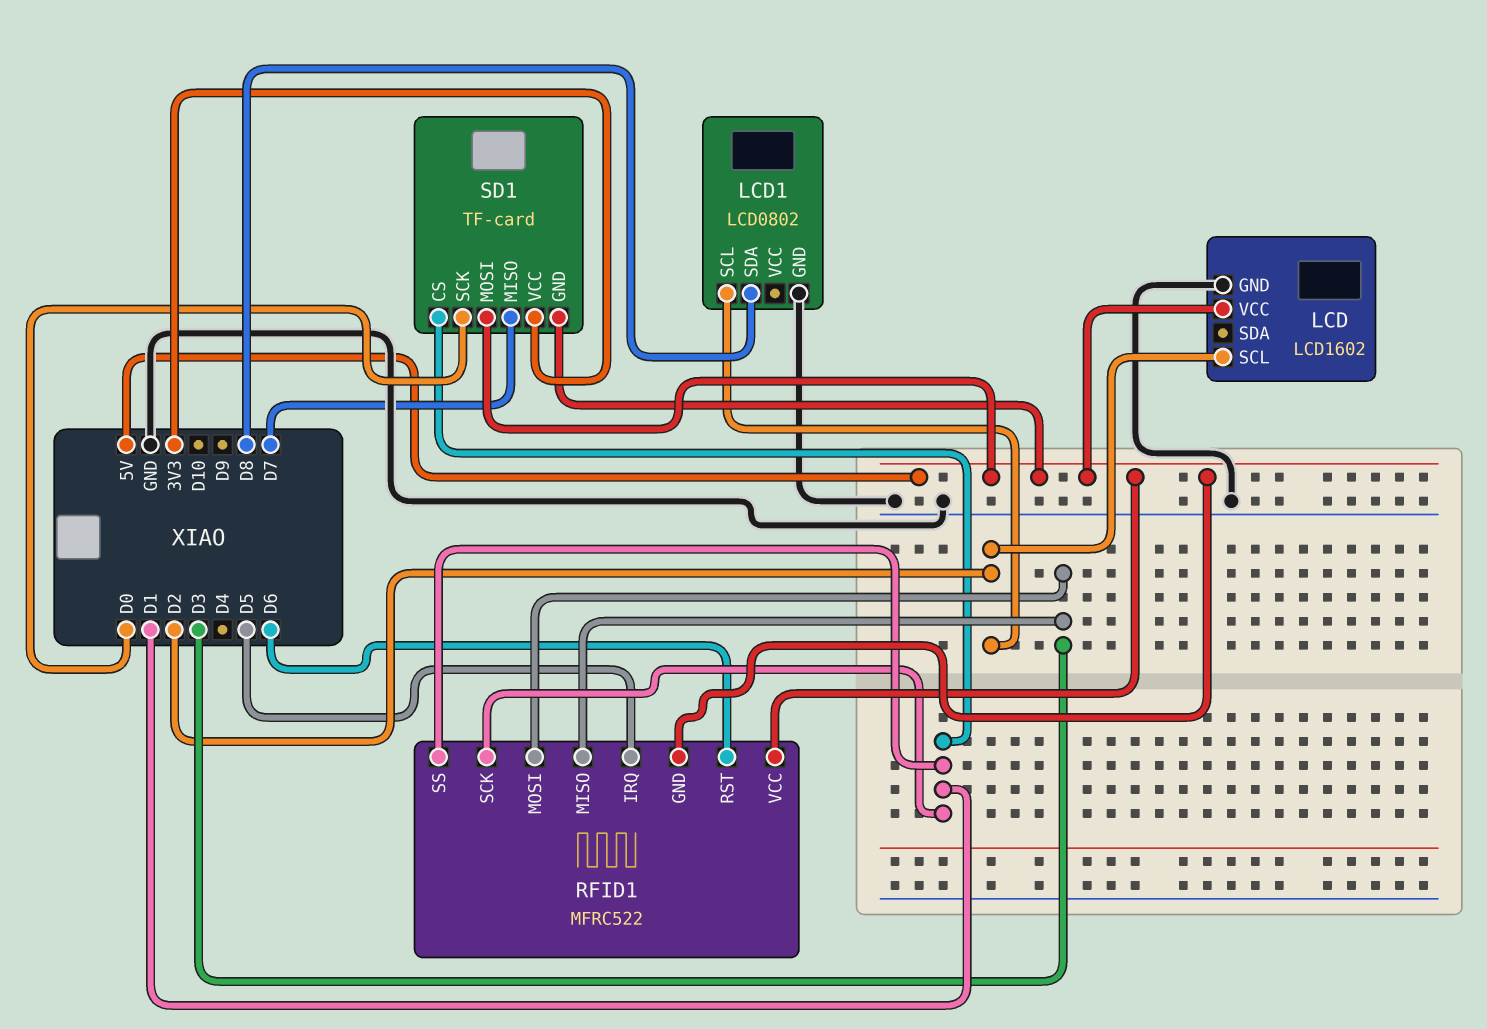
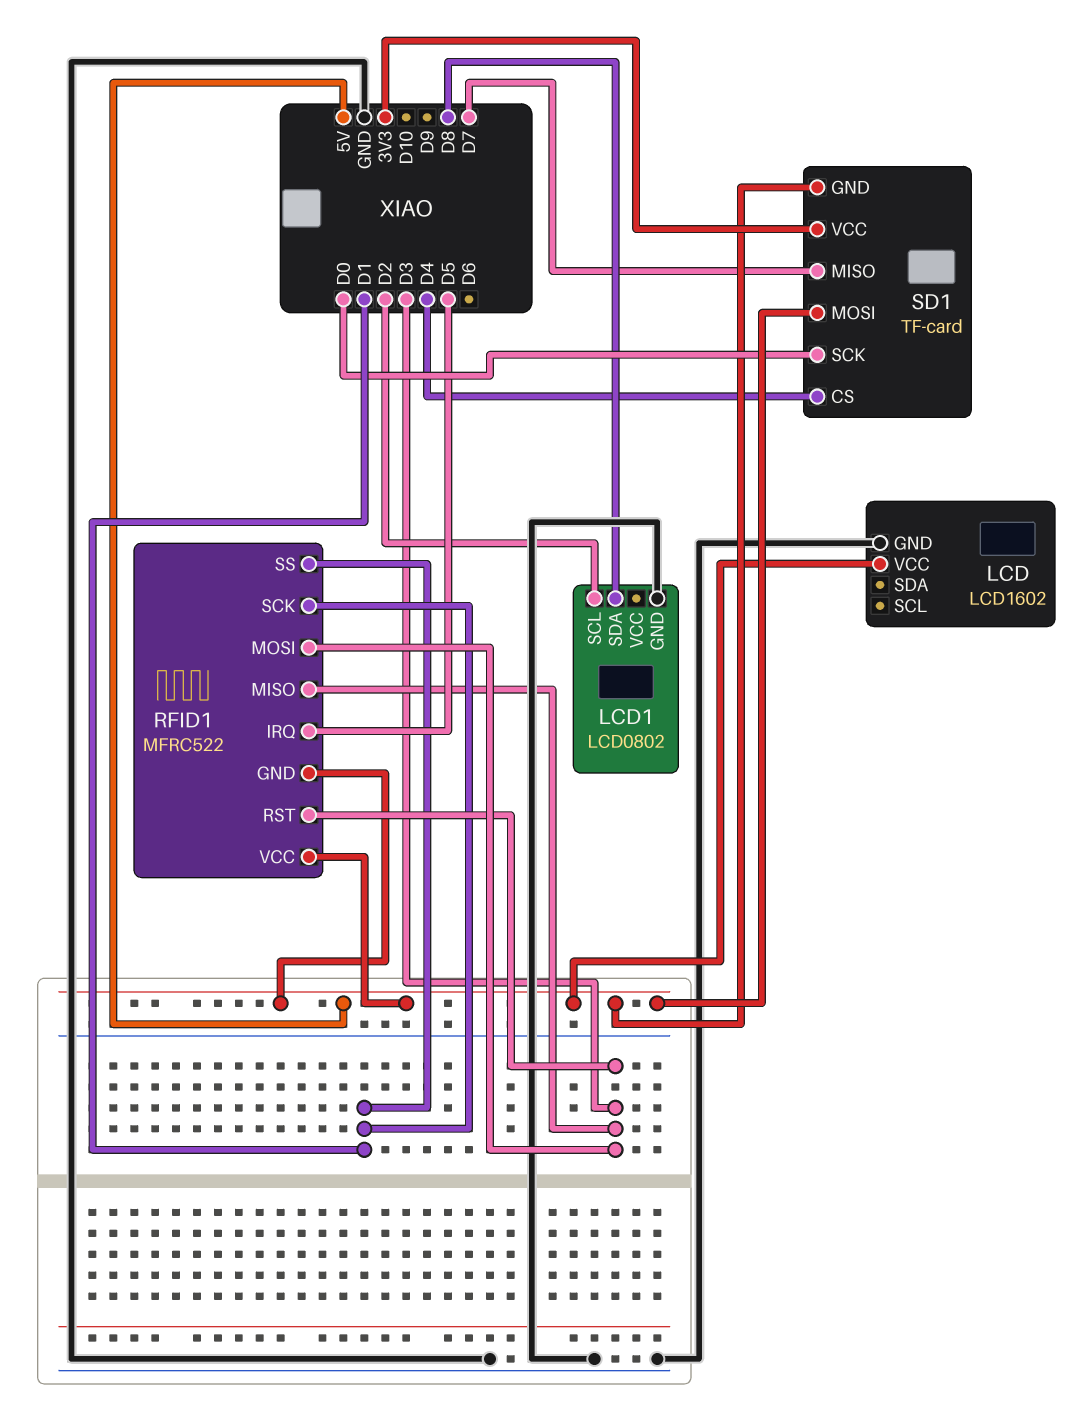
LCD pin SCL: D2 -> none
RFID1 pin RST: D6 -> D3
SD1 pin CS: D1 -> D4

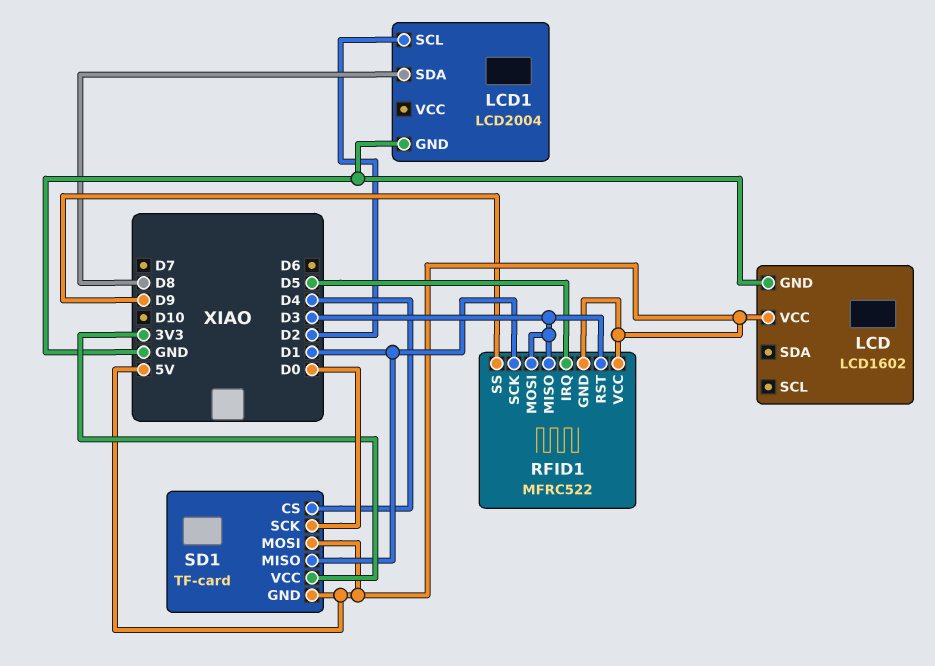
LCD1: LCD0802 -> LCD2004
RFID1 pin SS: D1 -> D9
SD1 pin MISO: D7 -> D1

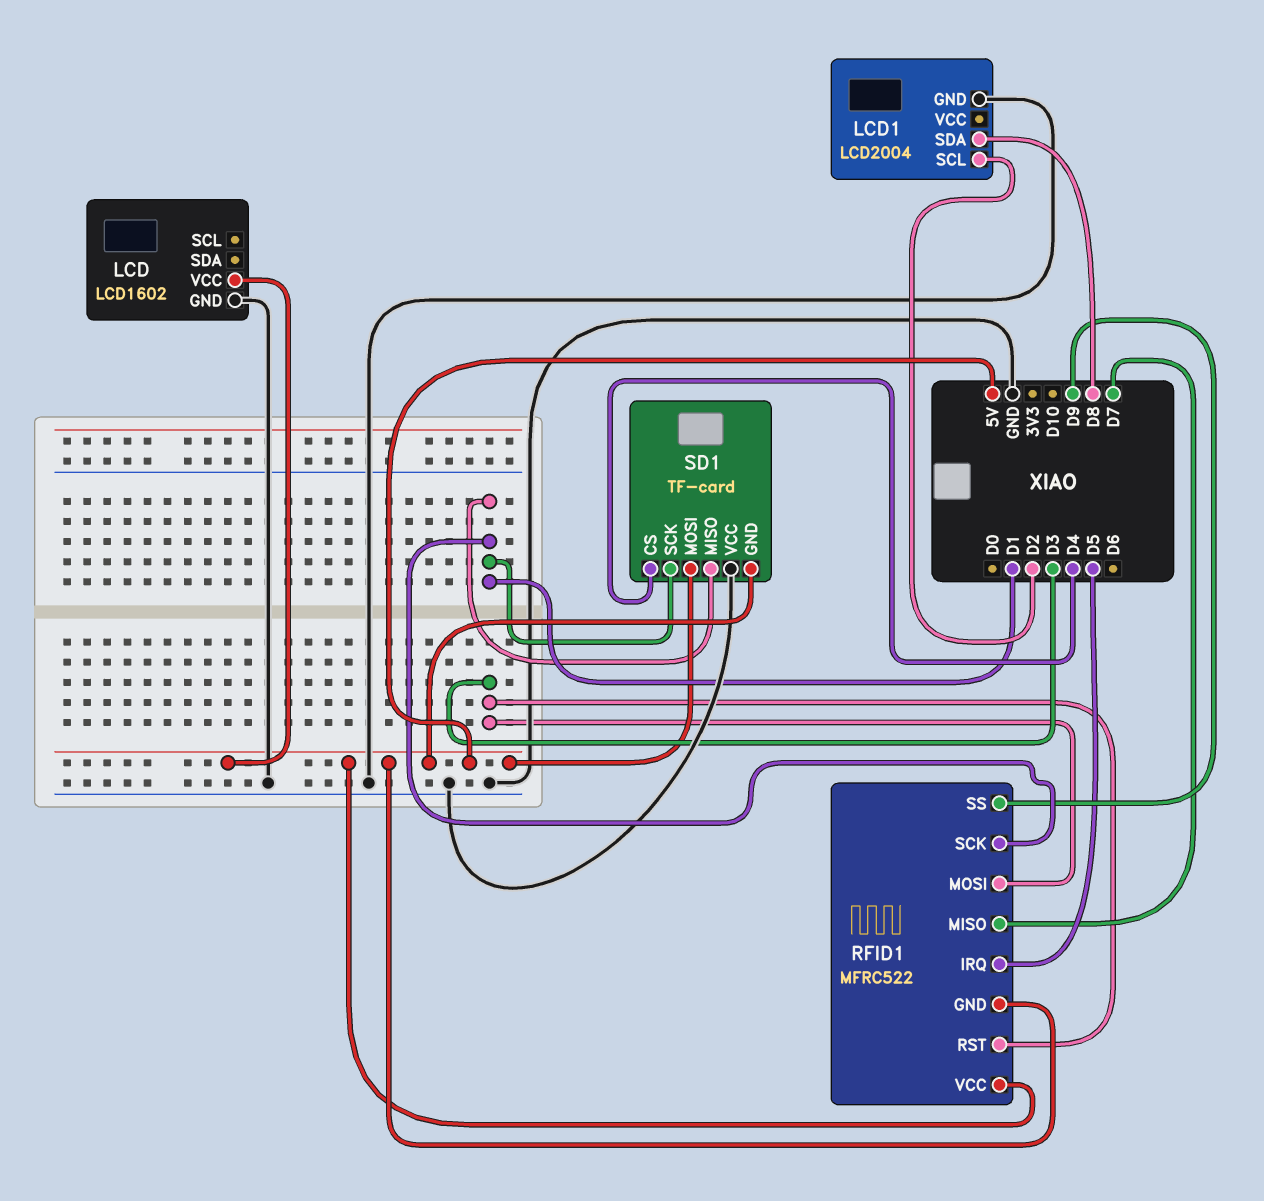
RFID1 pin MISO: D3 -> D7
SD1 pin SCK: D0 -> D1
SD1 pin VCC: 3V3 -> GND

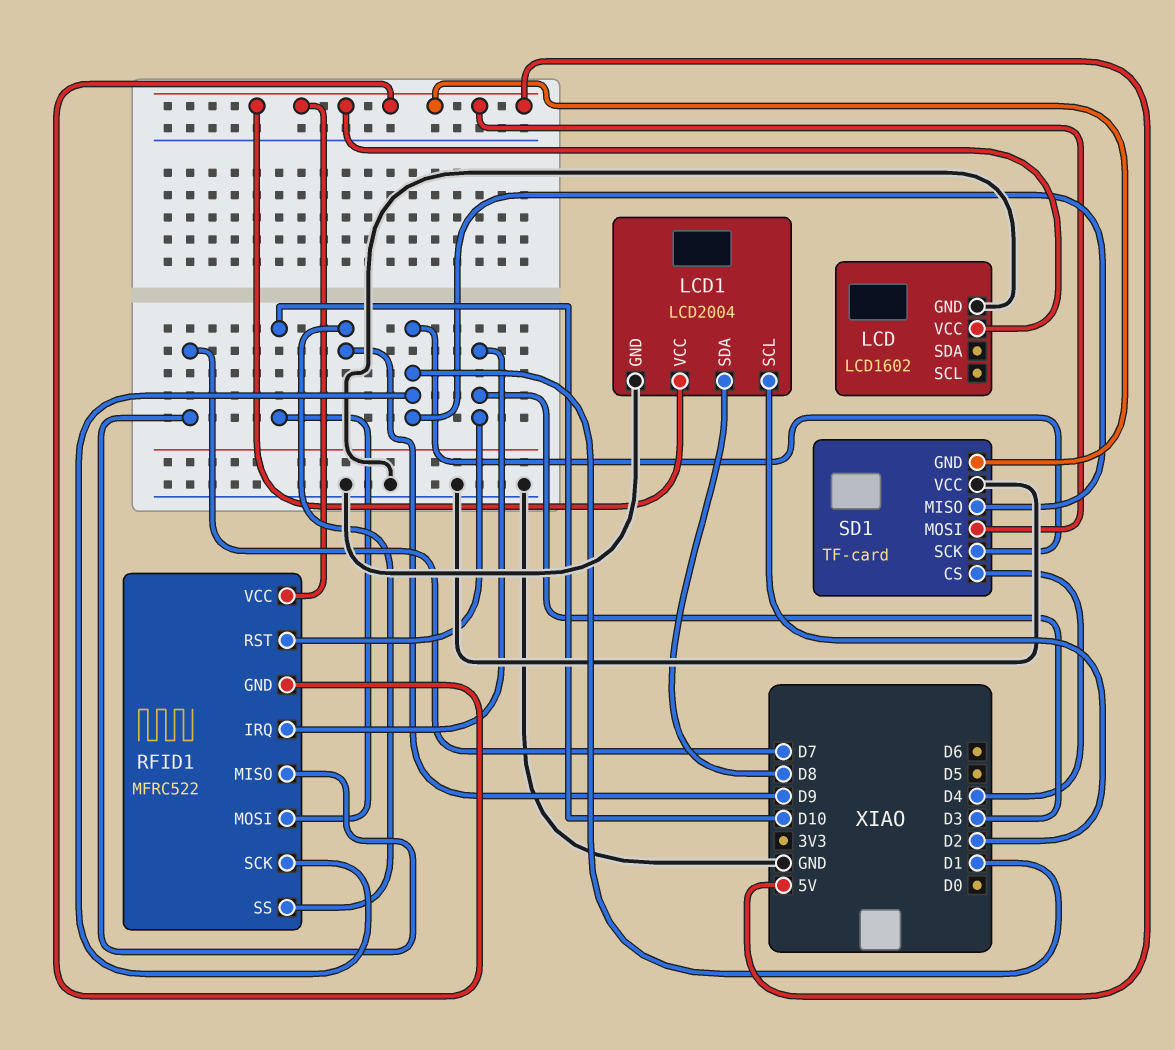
LCD1 pin VCC: none -> 5V
RFID1 pin IRQ: D5 -> D3
RFID1 pin MOSI: D3 -> D10

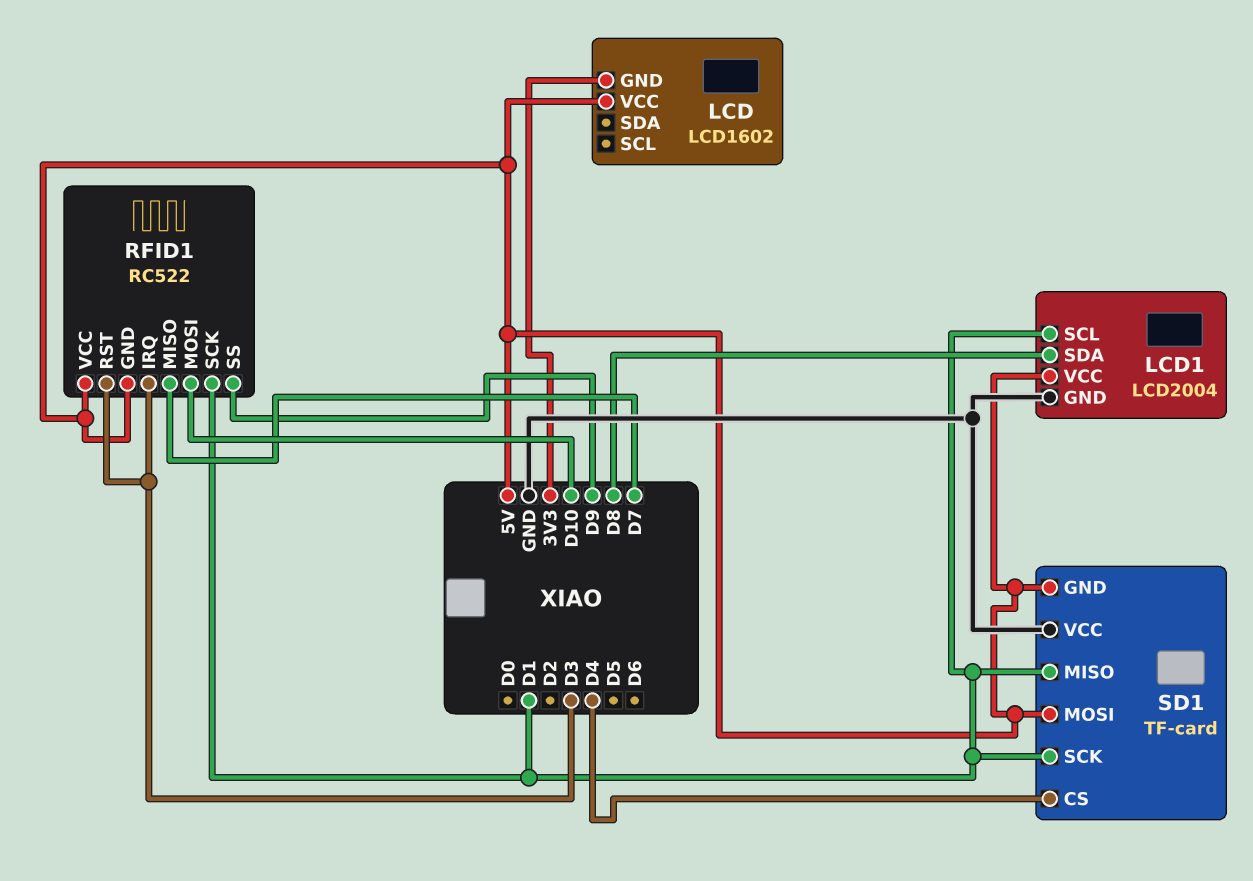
LCD pin GND: GND -> 3V3
LCD1 pin SCL: D2 -> D1
RFID1: MFRC522 -> RC522

